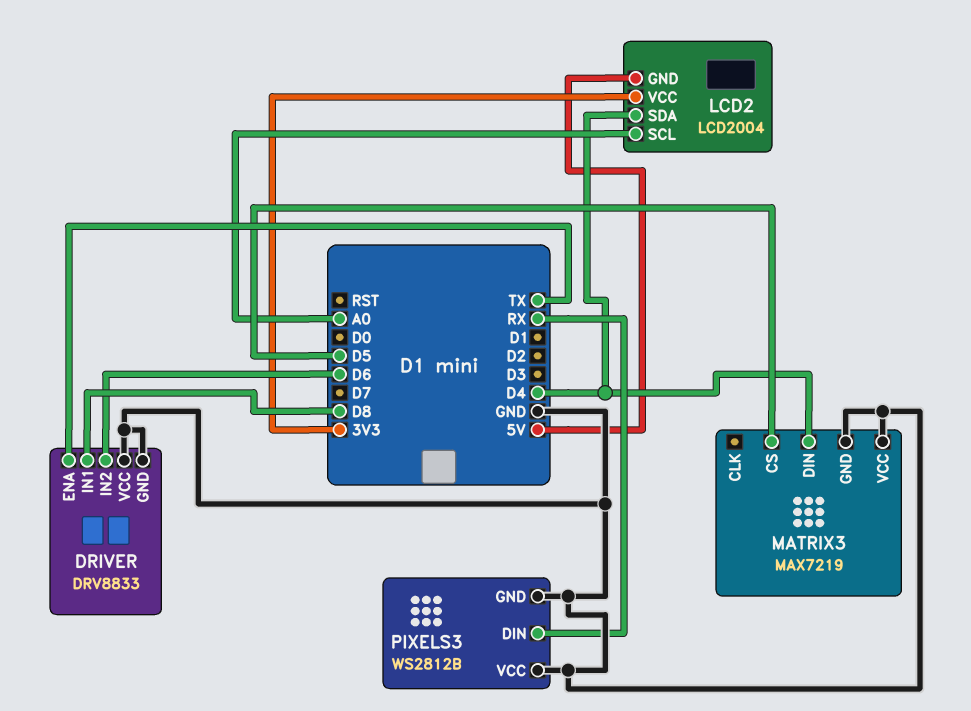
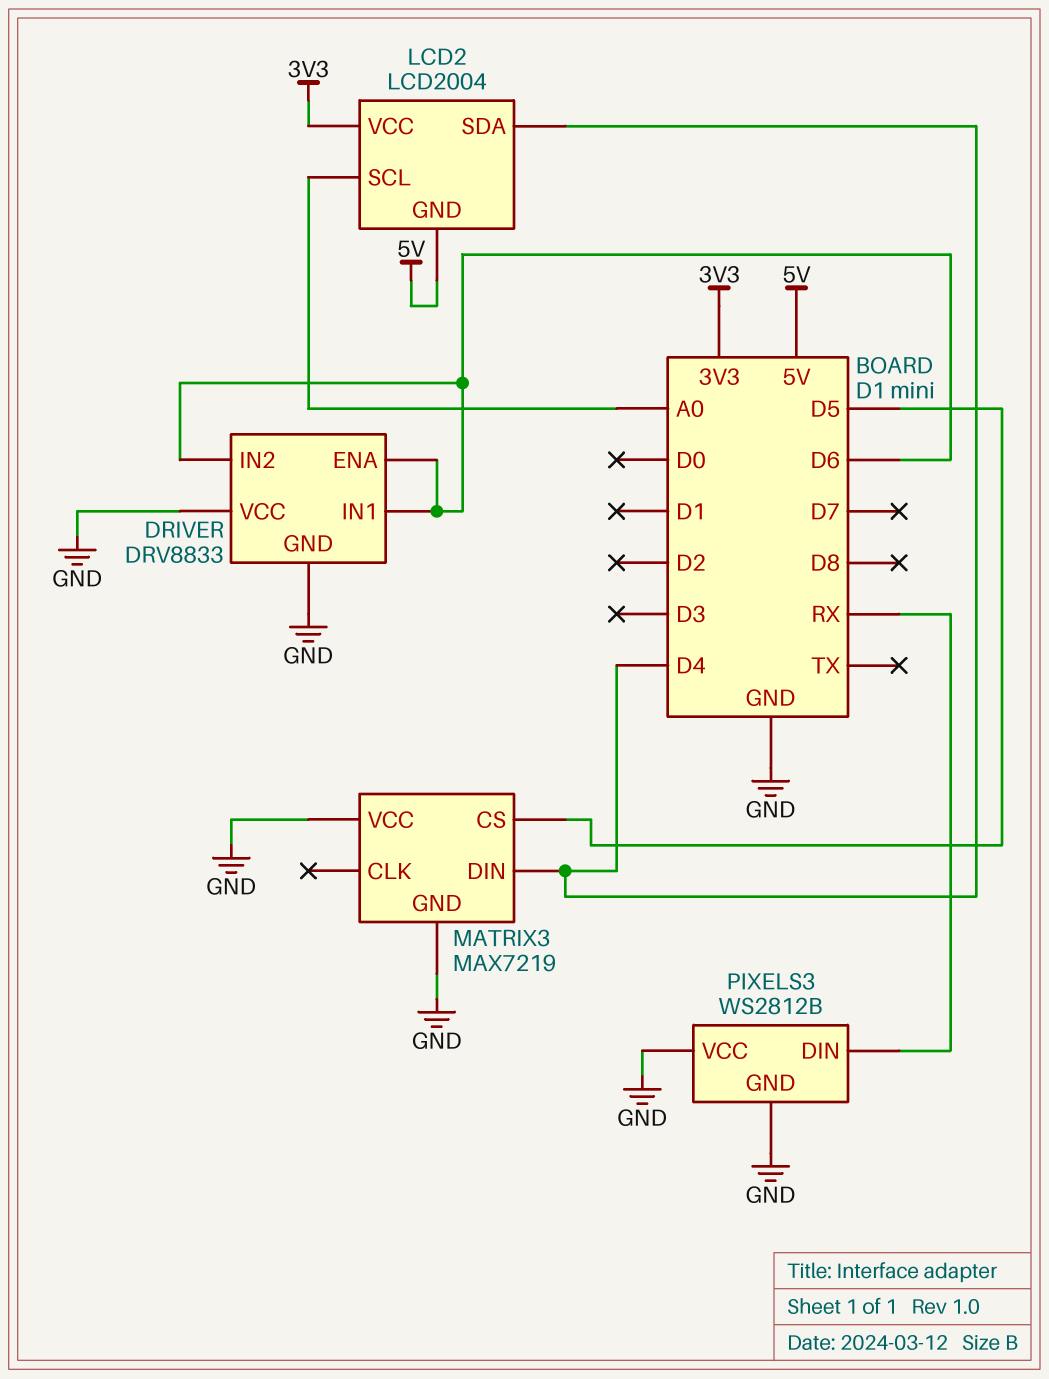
DRIVER pin ENA: TX -> D6
DRIVER pin IN1: D8 -> D6

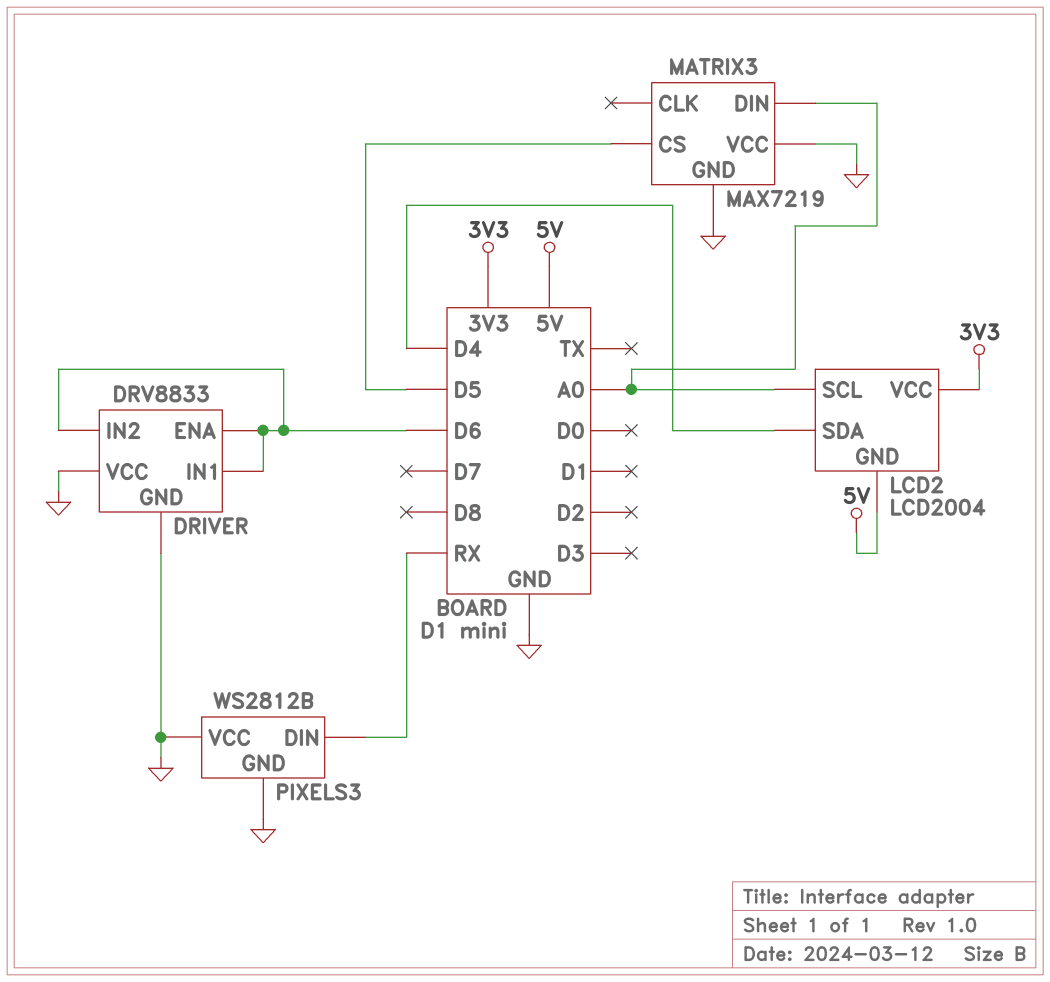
MATRIX3 pin DIN: D4 -> A0

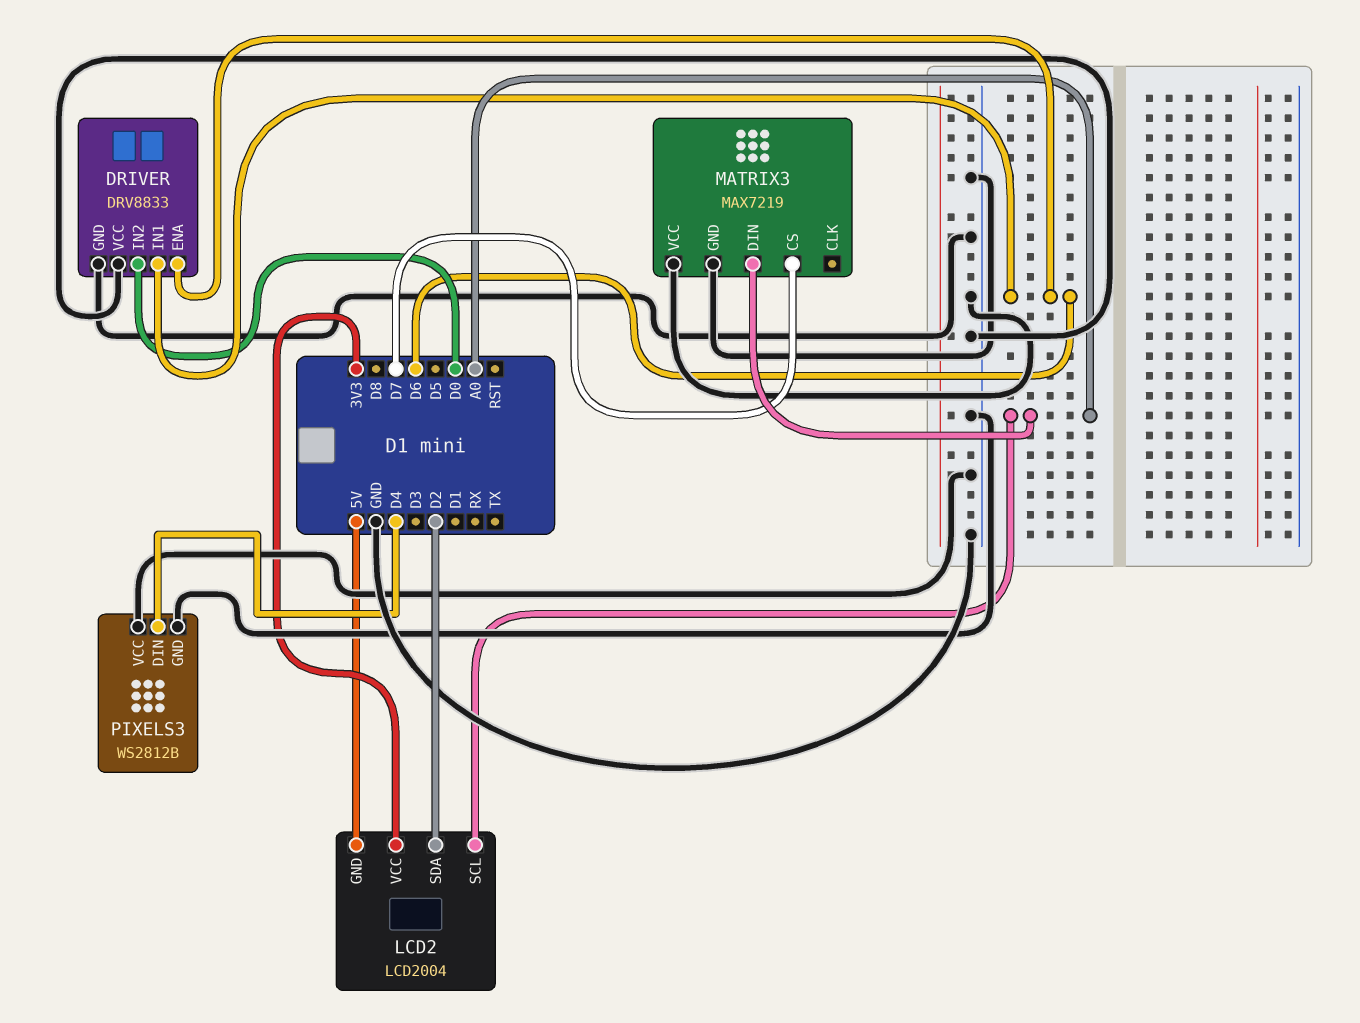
DRIVER pin IN2: D6 -> D0
LCD2 pin SDA: D4 -> D2
MATRIX3 pin CS: D5 -> D7
PIXELS3 pin DIN: RX -> D4

